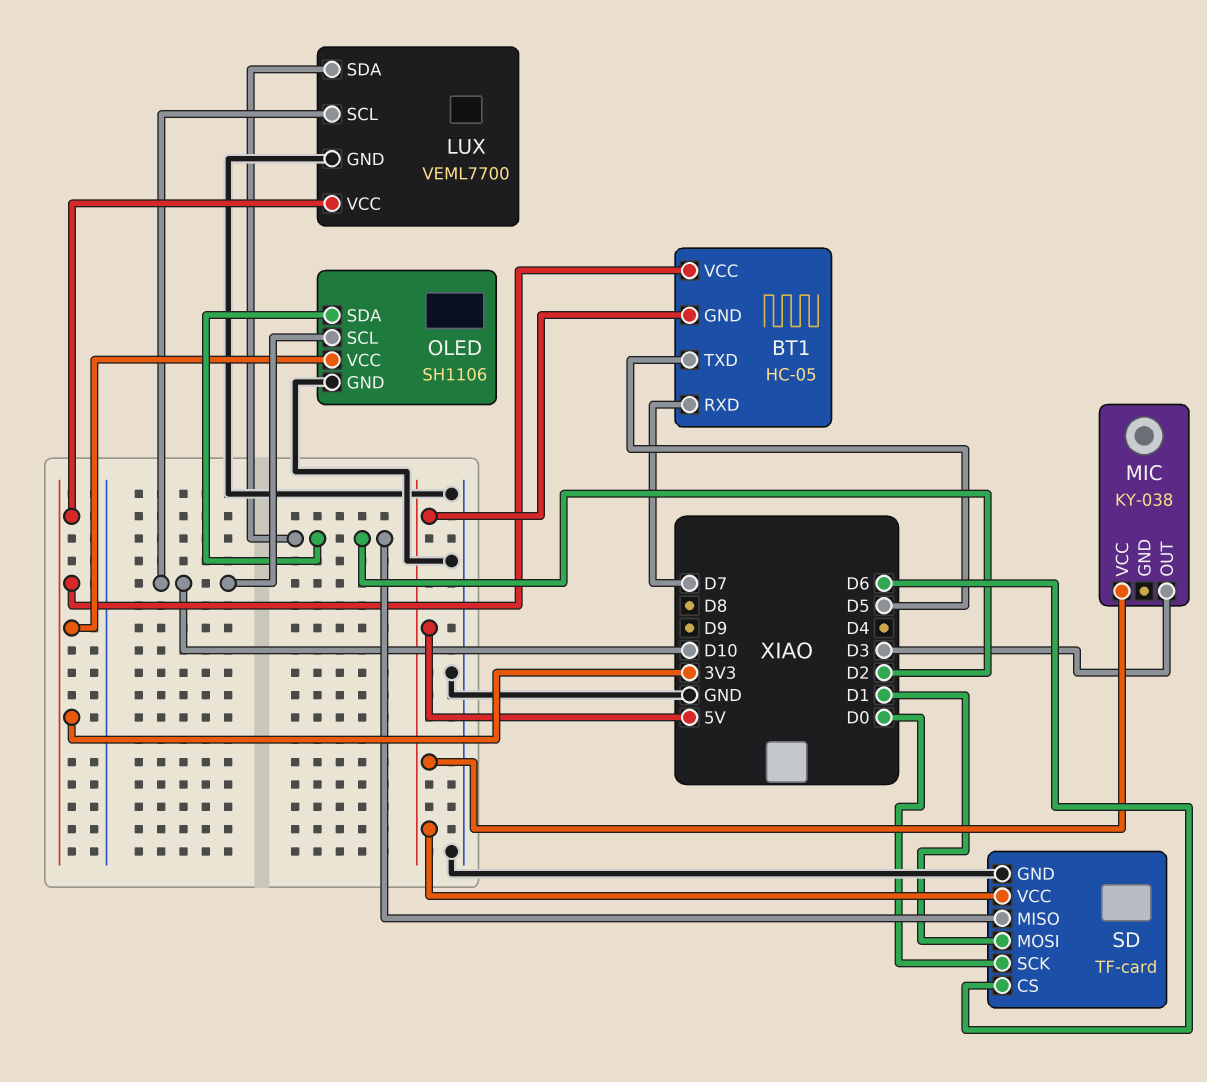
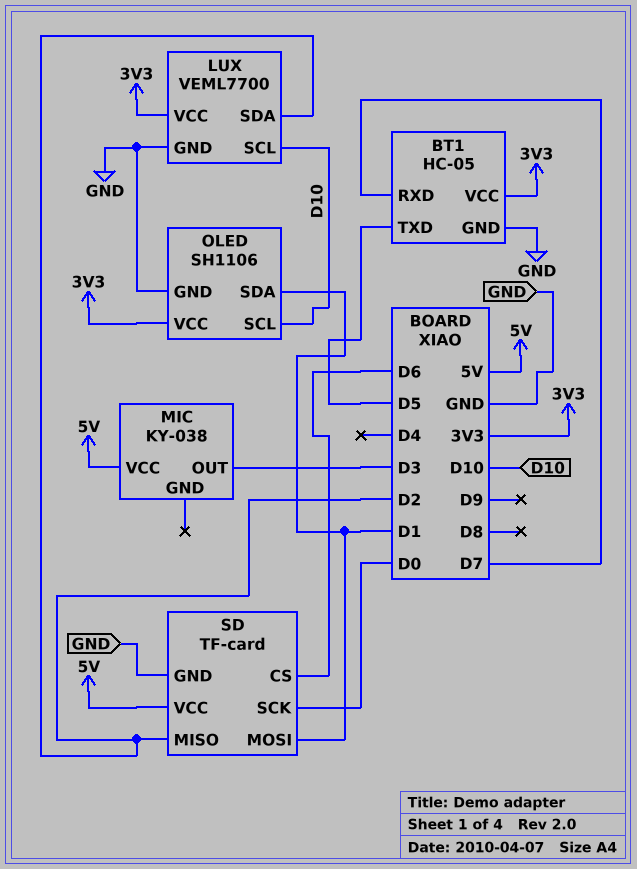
BT1 pin GND: 5V -> GND
OLED pin SDA: D2 -> D1

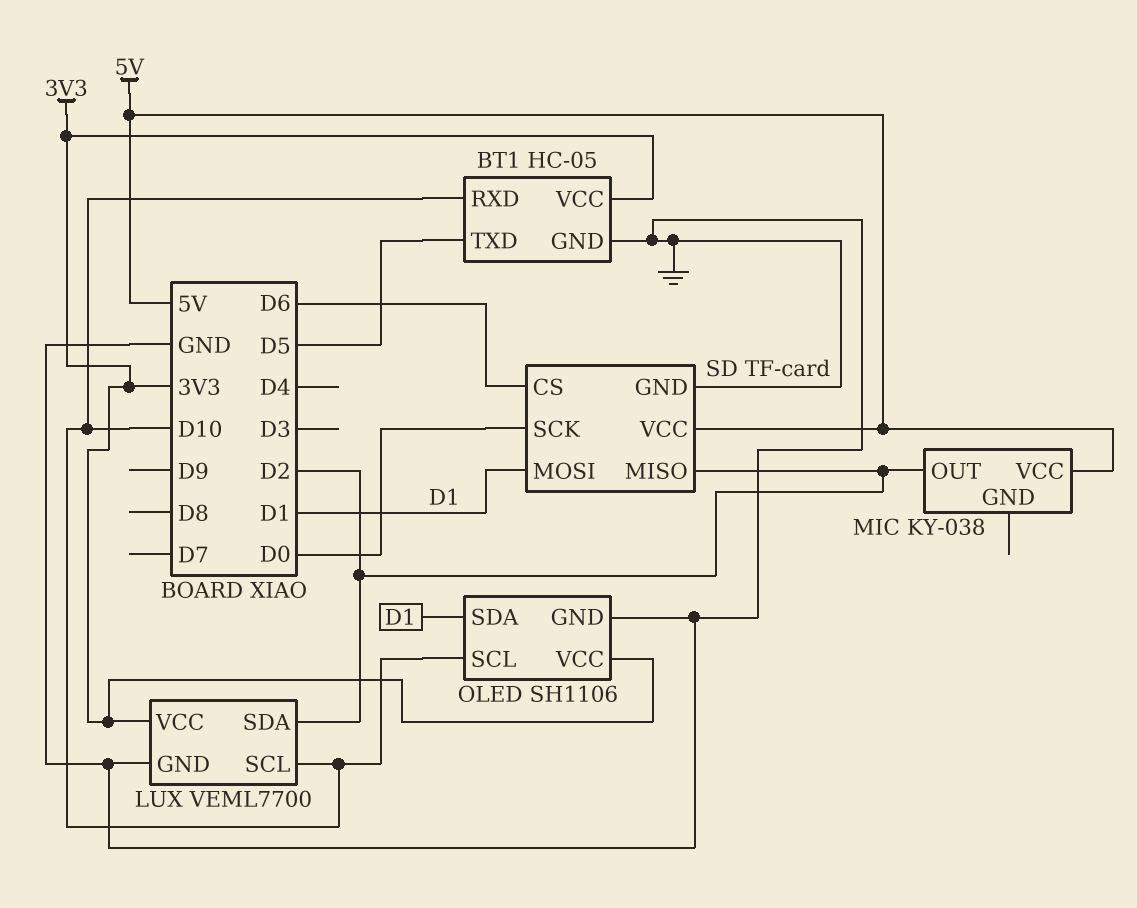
BT1 pin RXD: D7 -> D10
MIC pin OUT: D3 -> D2

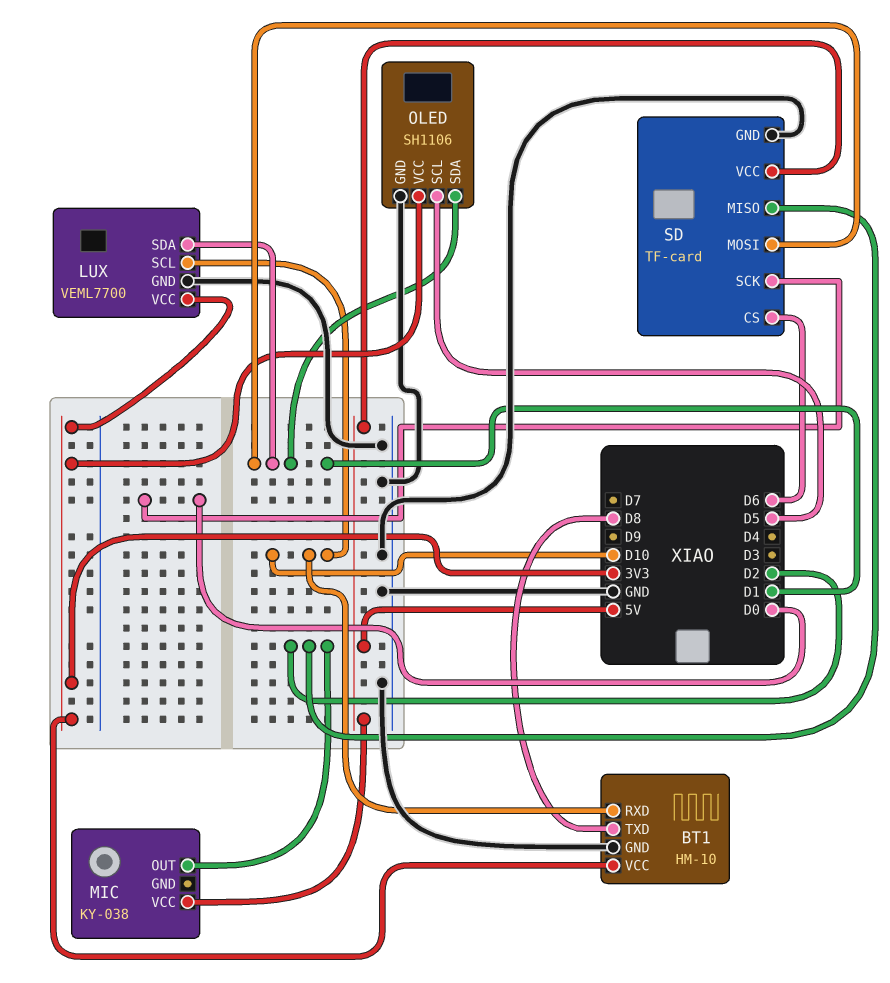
BT1: HC-05 -> HM-10
BT1 pin TXD: D5 -> D8
LUX pin SDA: D2 -> D1
OLED pin SCL: D10 -> D5

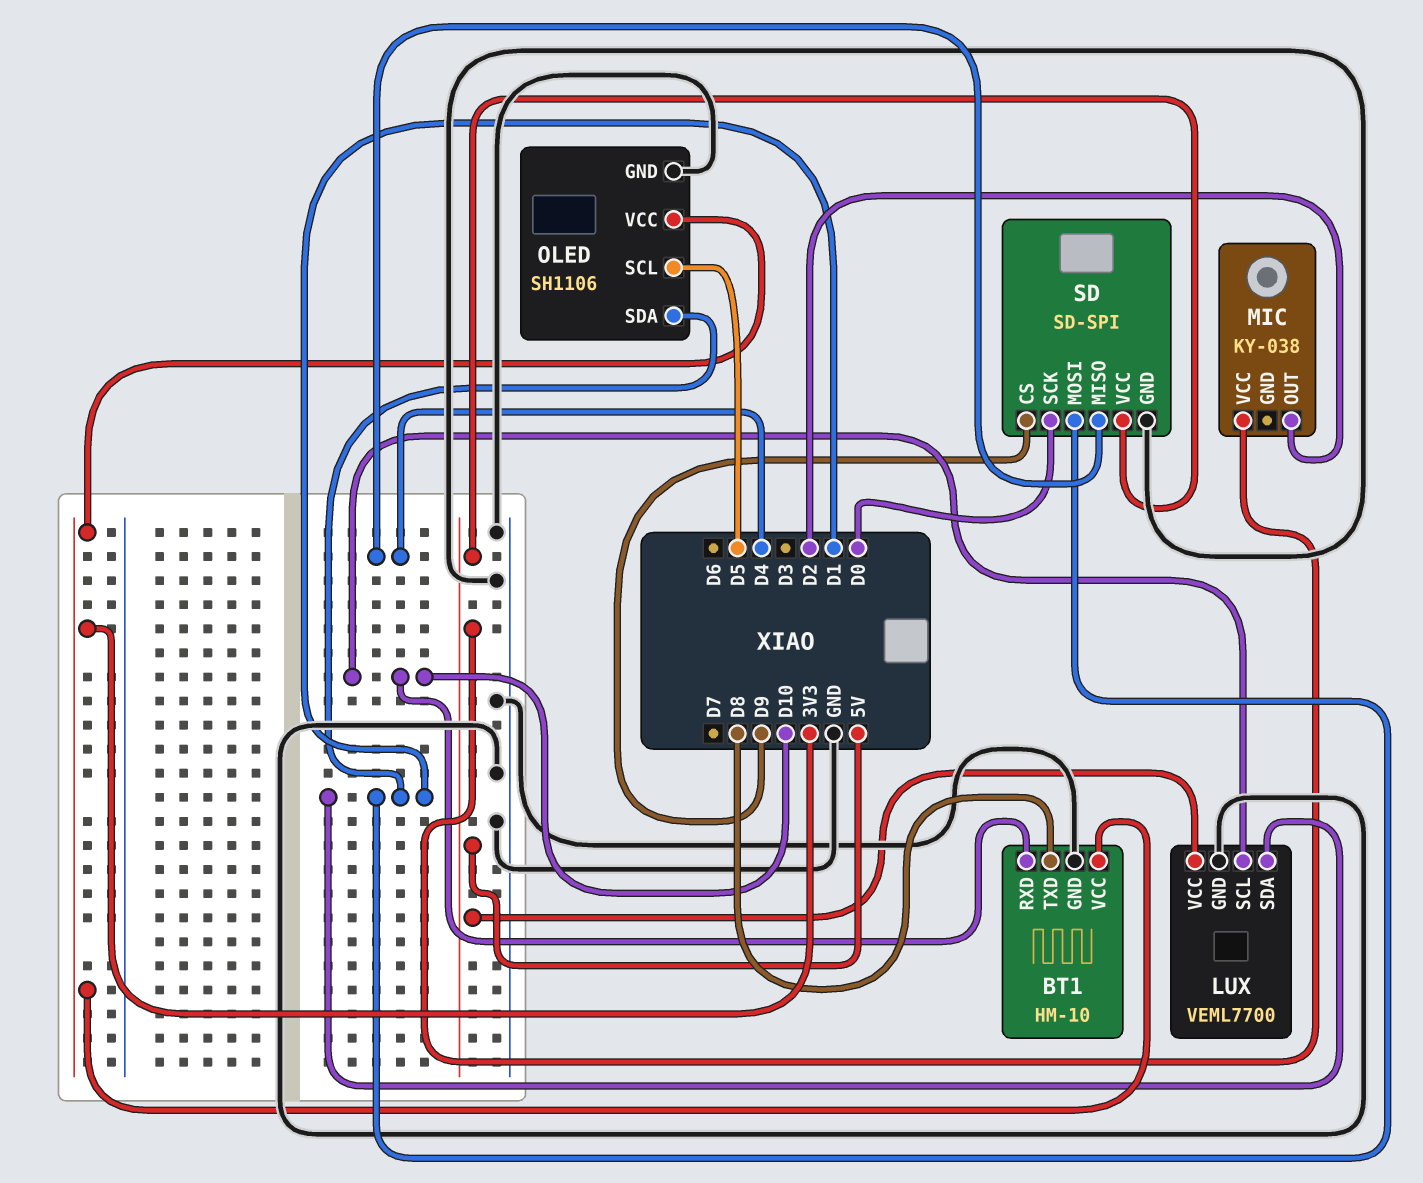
LUX pin VCC: 3V3 -> 5V
SD: TF-card -> SD-SPI
SD pin CS: D6 -> D9
SD pin MISO: D2 -> D4

